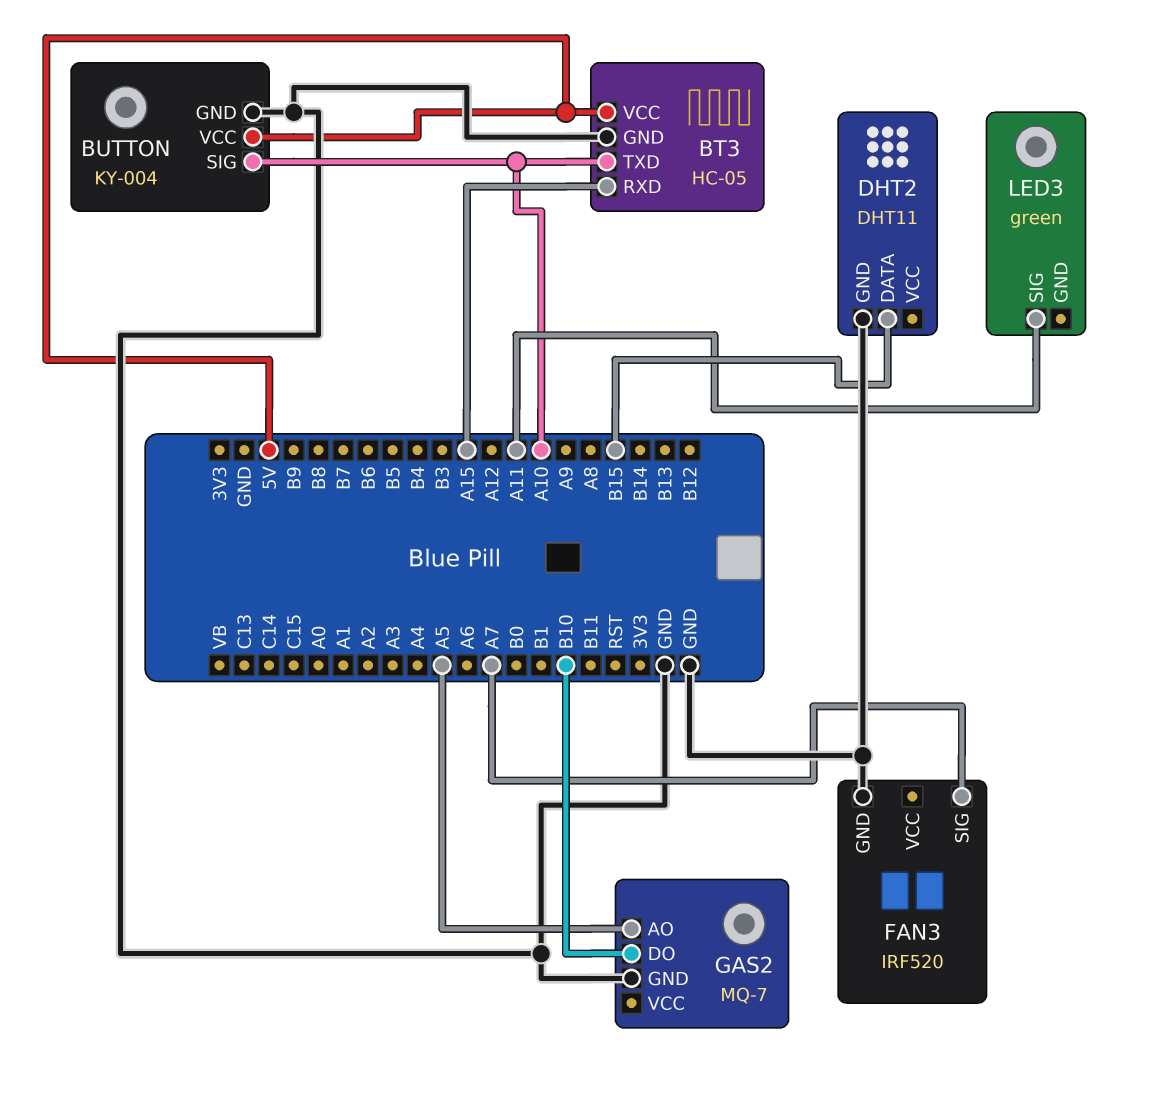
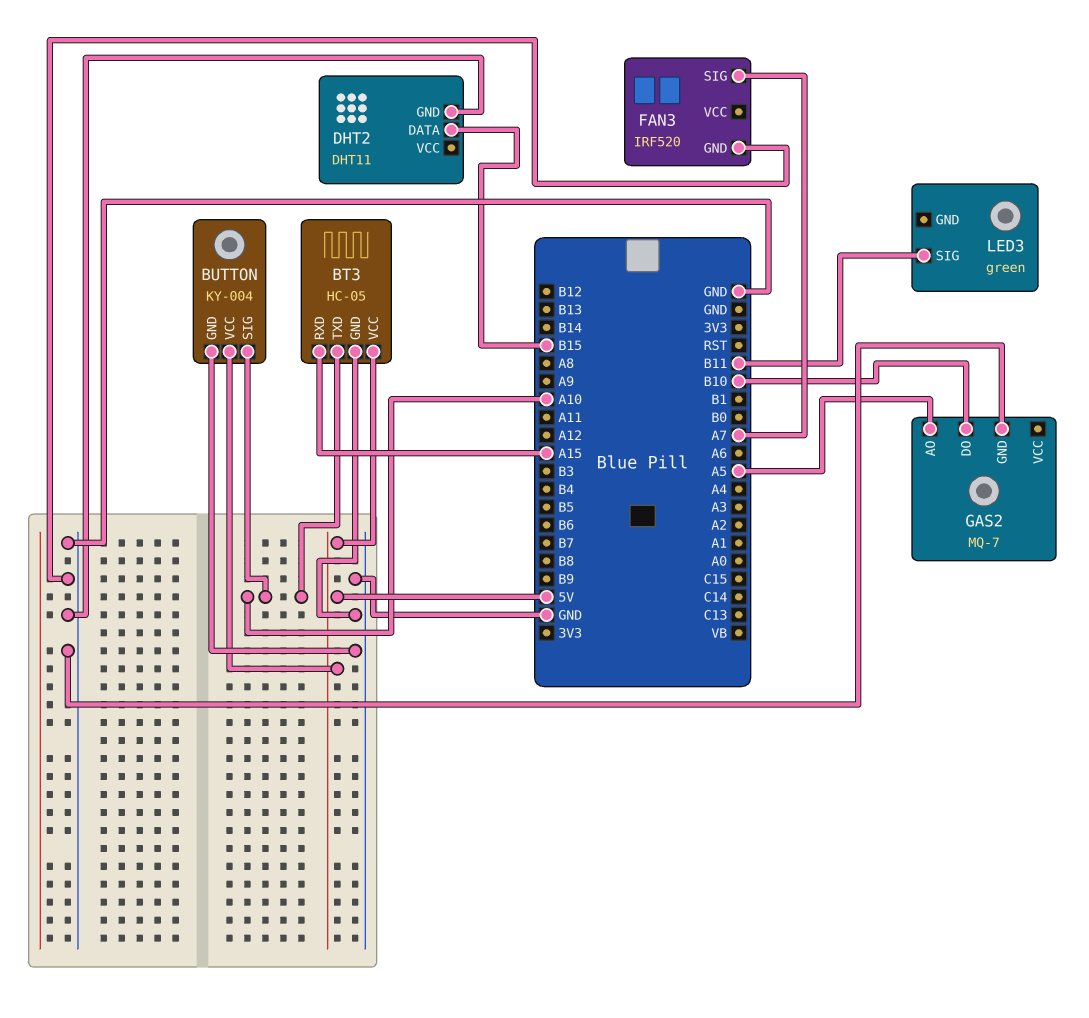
LED3 pin SIG: A11 -> B11

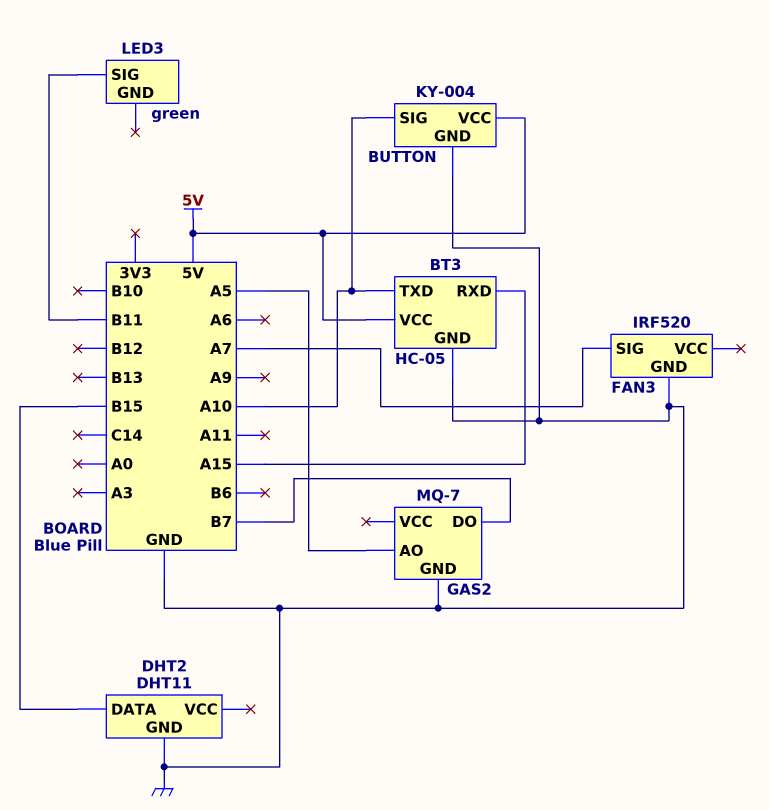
GAS2 pin DO: B10 -> B7

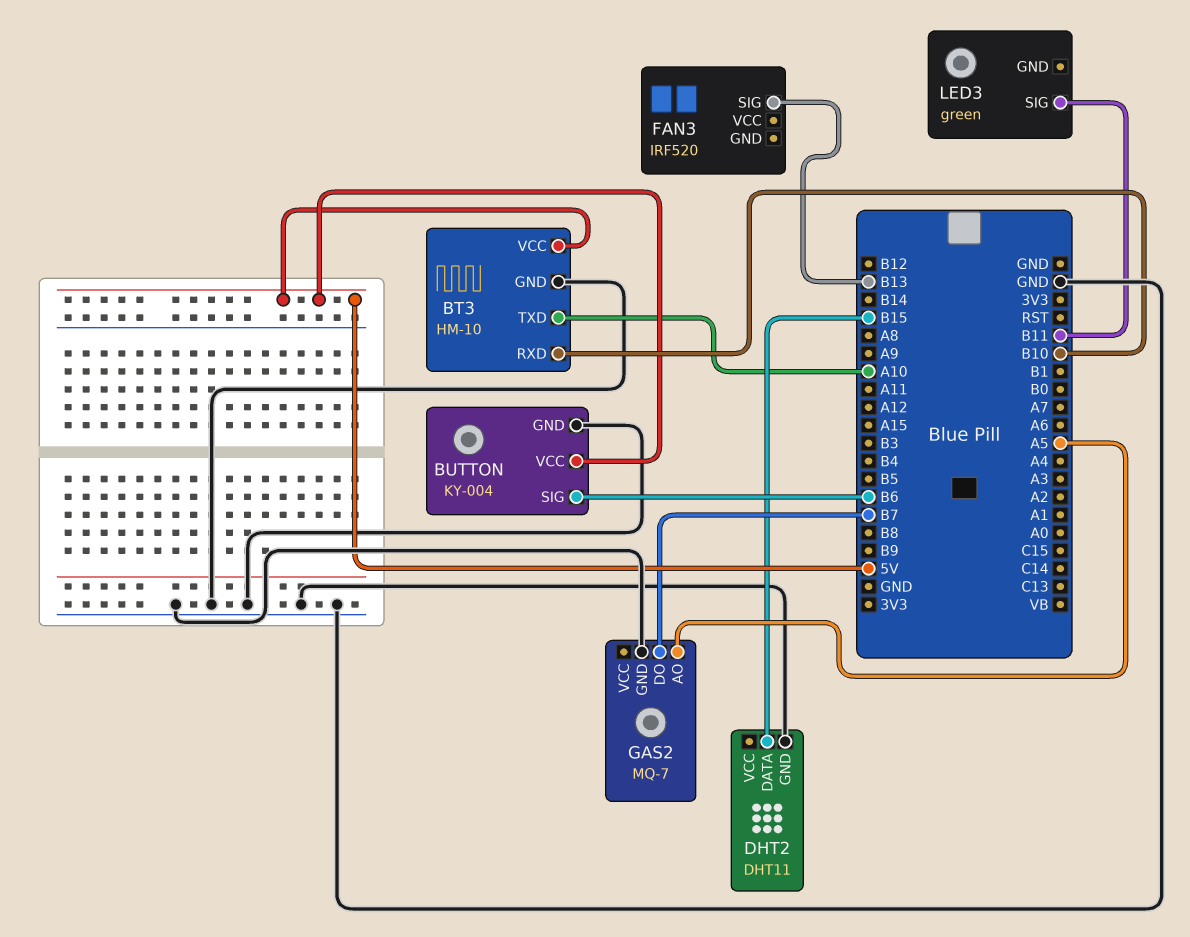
BT3: HC-05 -> HM-10
BT3 pin RXD: A15 -> B10
BUTTON pin SIG: A10 -> B6
FAN3 pin GND: GND -> none
FAN3 pin SIG: A7 -> B13

